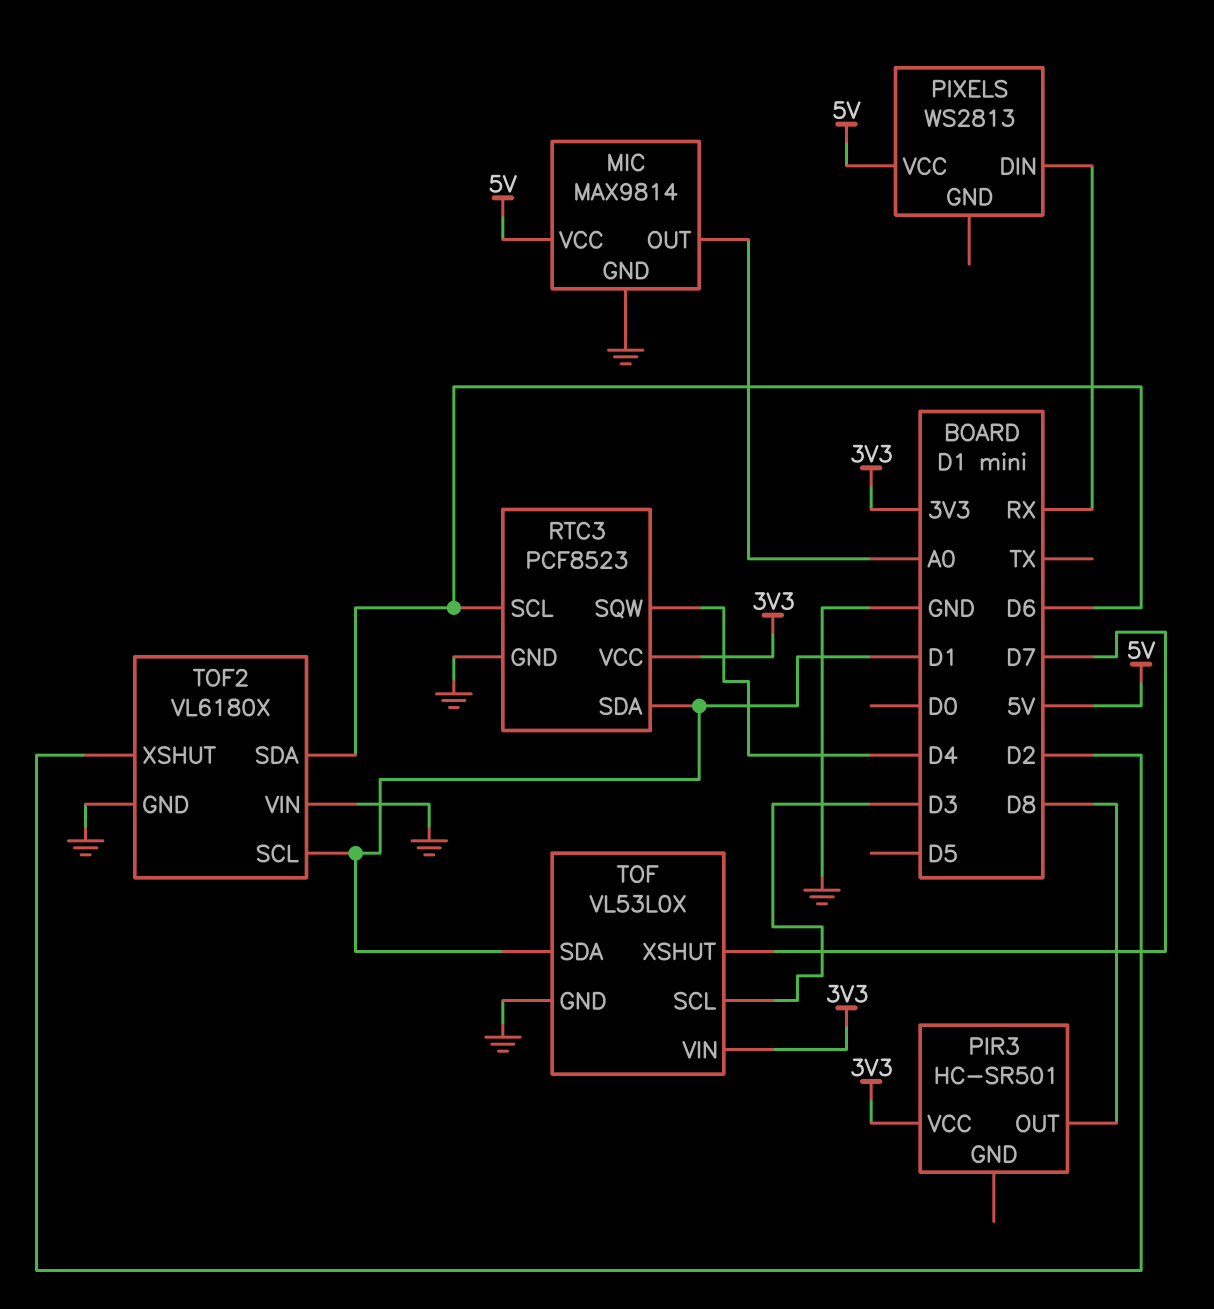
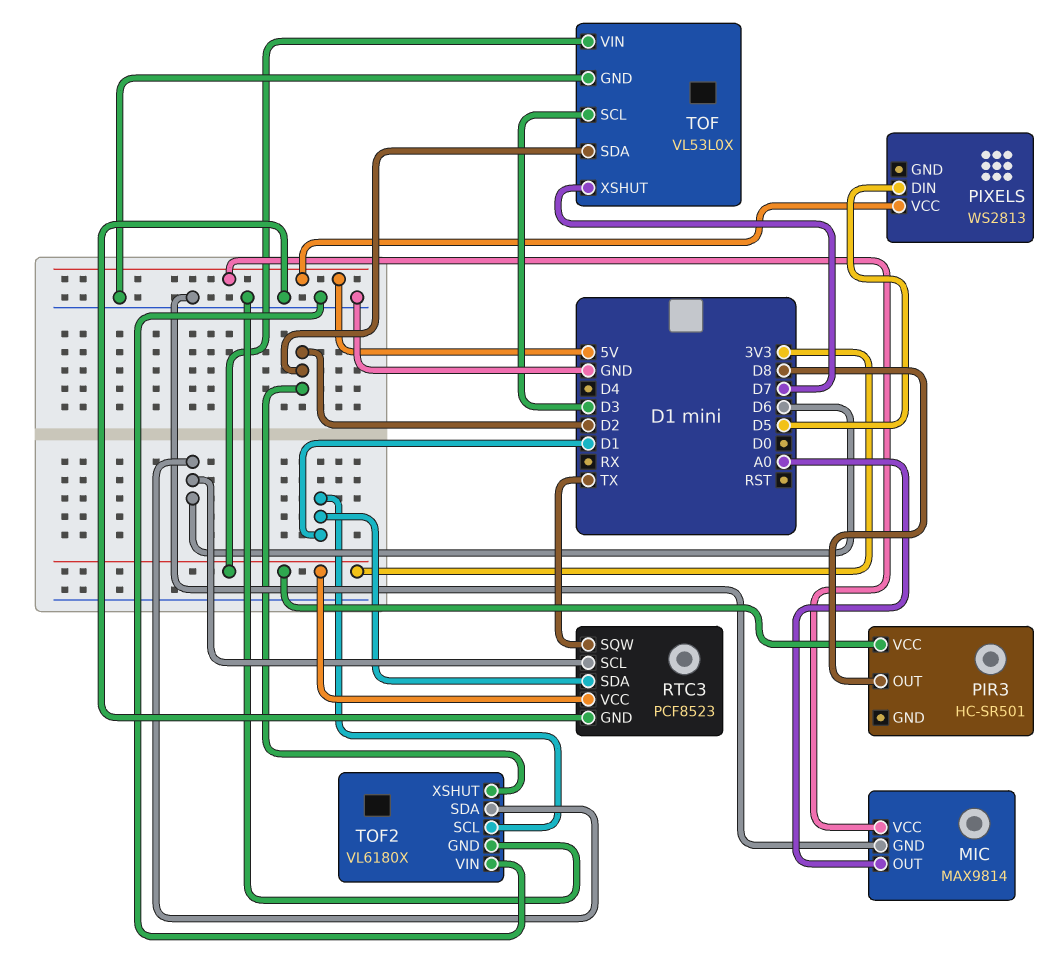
PIXELS pin DIN: RX -> D5
RTC3 pin SQW: D4 -> TX
TOF pin SDA: D1 -> D2

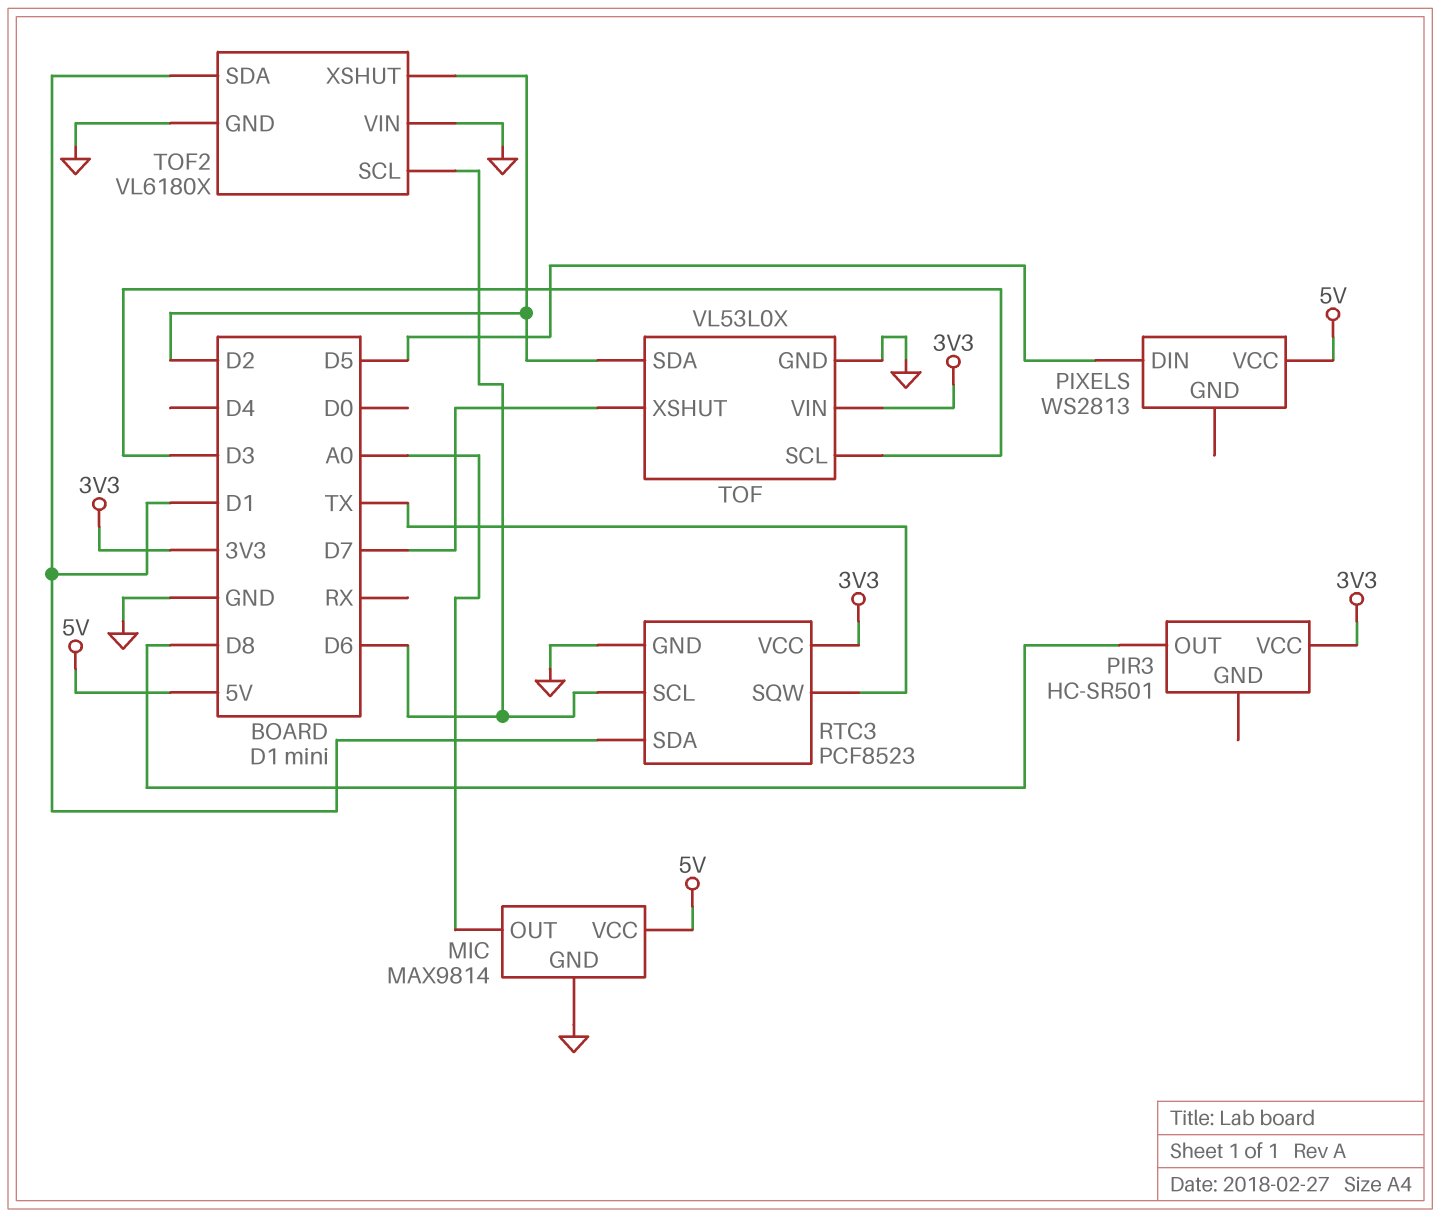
TOF2 pin SCL: D1 -> D6
TOF2 pin SDA: D6 -> D1

